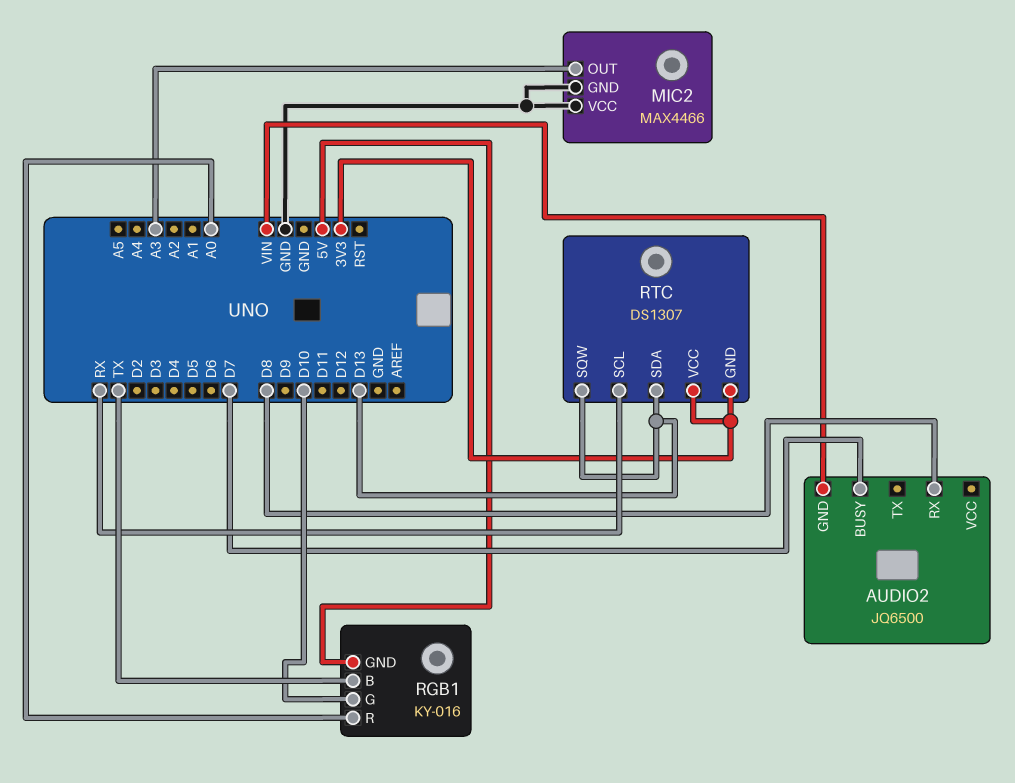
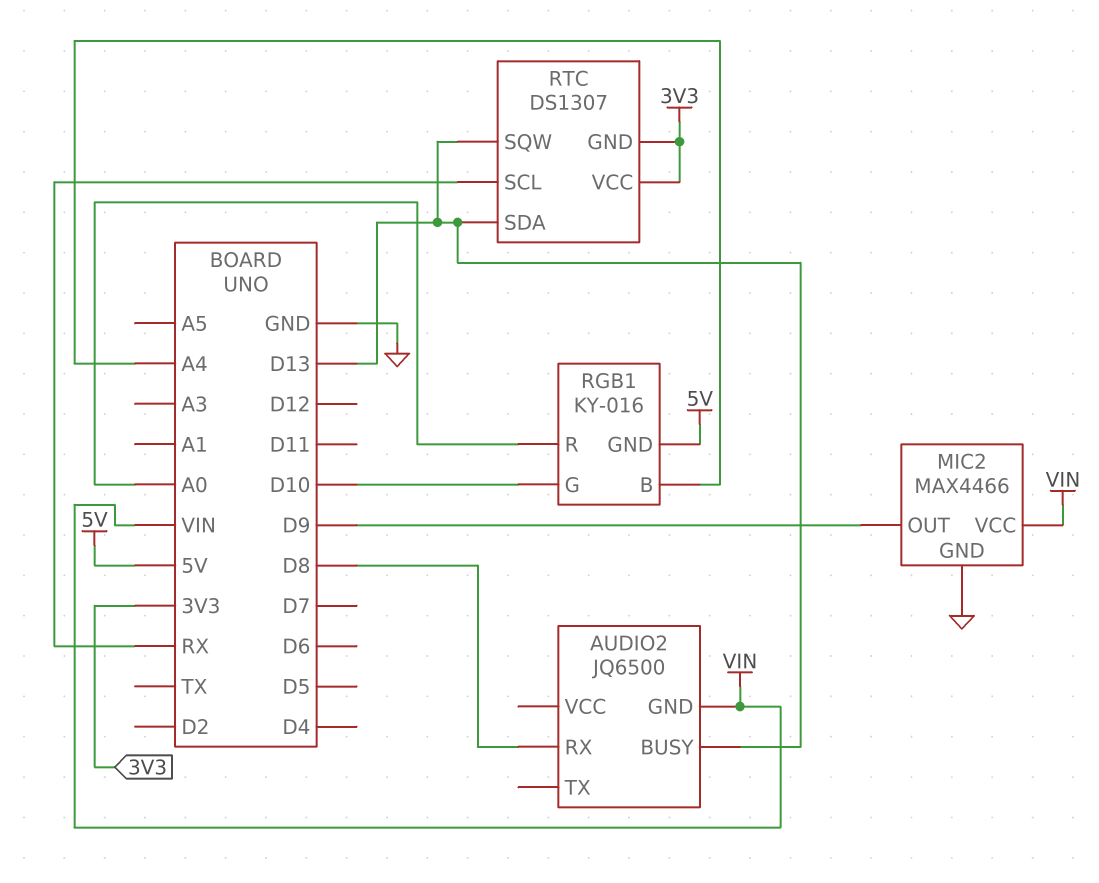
AUDIO2 pin BUSY: D7 -> D13
MIC2 pin OUT: A3 -> D9
MIC2 pin VCC: GND -> VIN
RGB1 pin B: TX -> A4

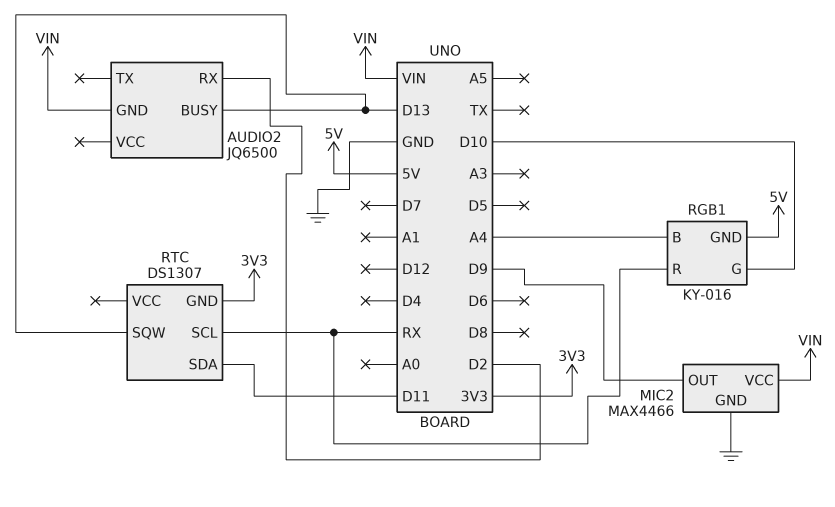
AUDIO2 pin RX: D8 -> D2
RGB1 pin R: A0 -> RX
RTC pin SDA: D13 -> D11
RTC pin VCC: 3V3 -> none

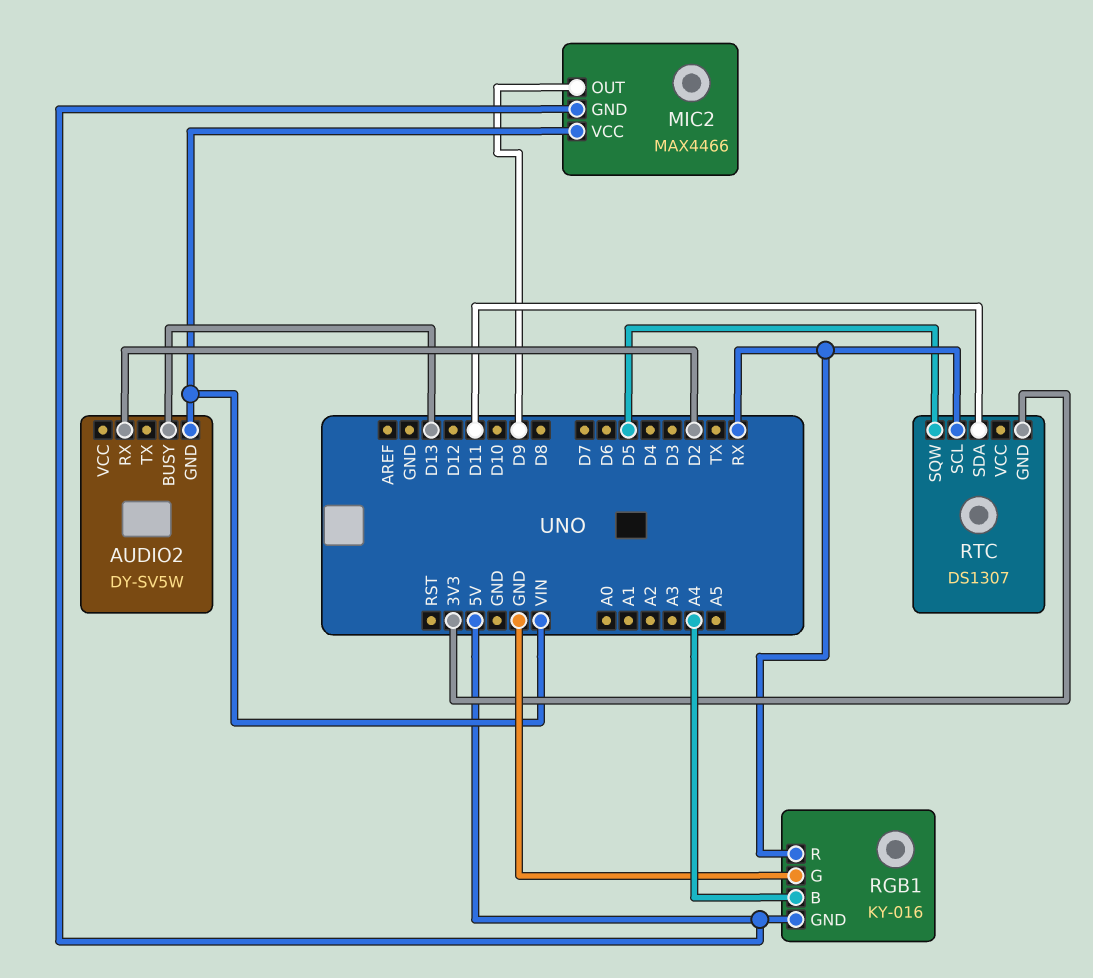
AUDIO2: JQ6500 -> DY-SV5W
MIC2 pin GND: GND -> 5V
RGB1 pin G: D10 -> GND
RTC pin SQW: D13 -> D5

